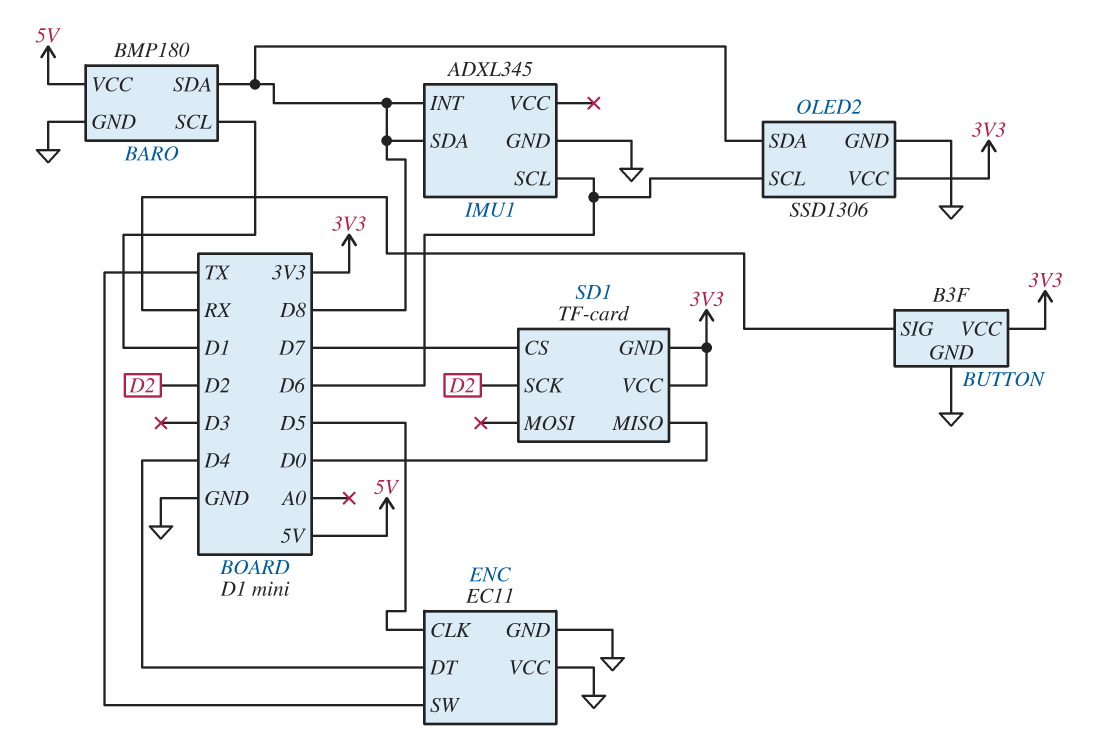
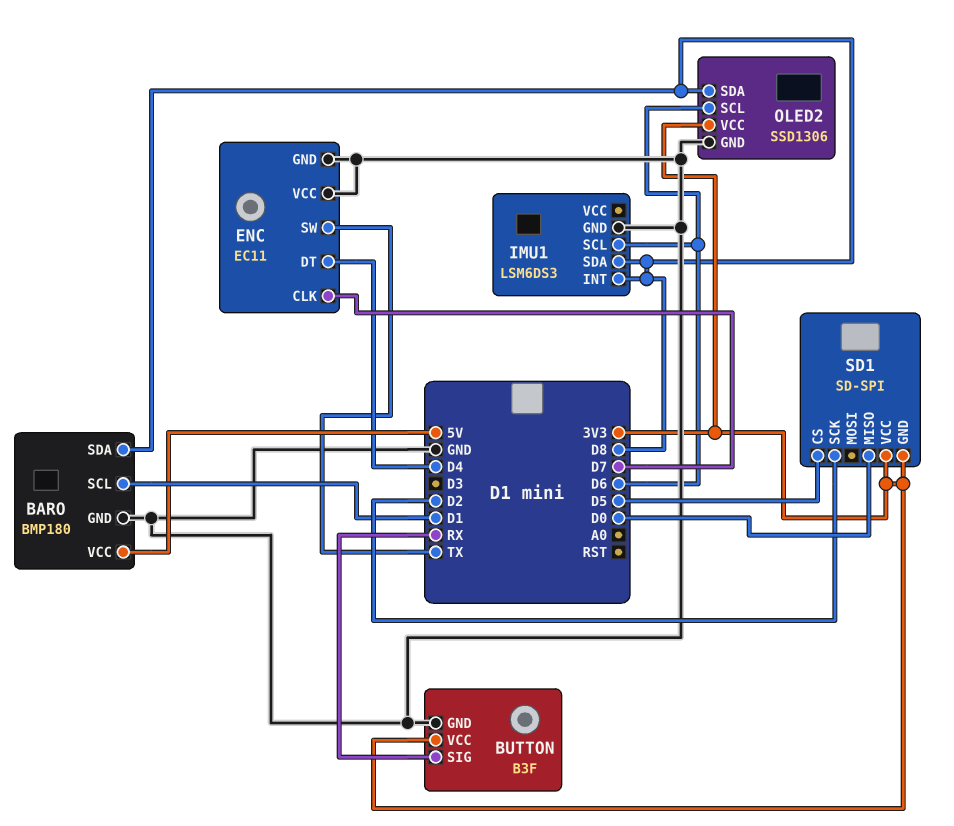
ENC pin CLK: D5 -> D7
IMU1: ADXL345 -> LSM6DS3
SD1: TF-card -> SD-SPI
SD1 pin CS: D7 -> D5

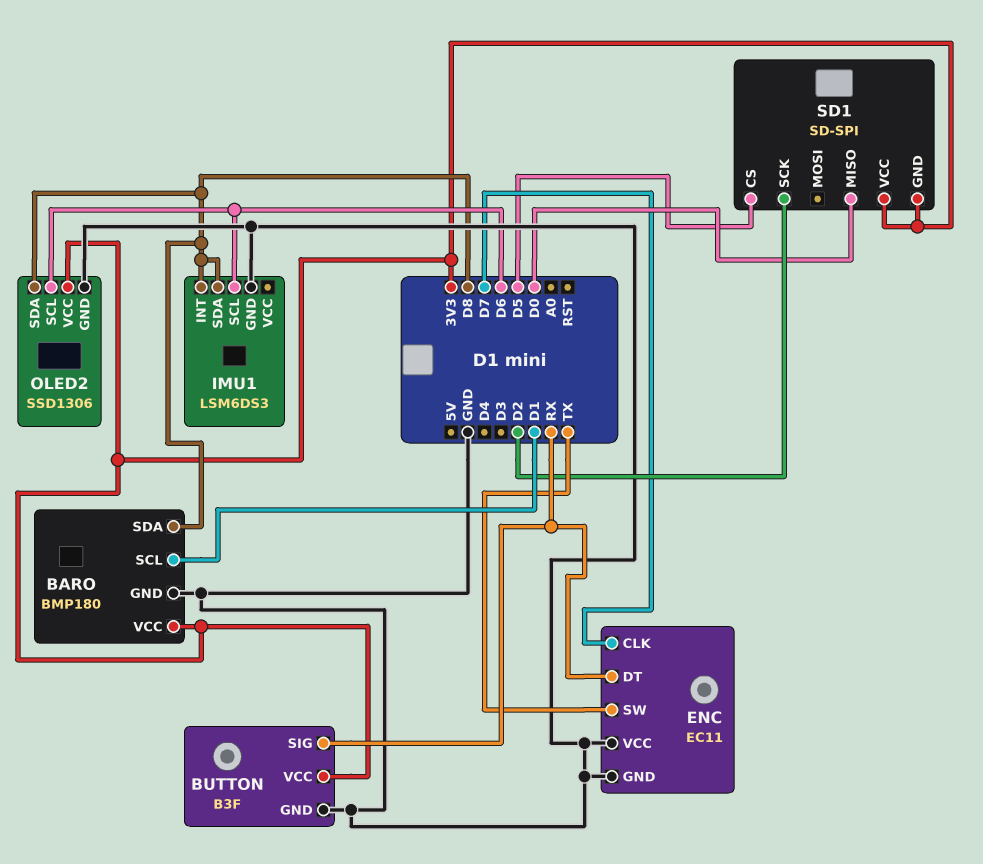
BARO pin VCC: 5V -> 3V3
ENC pin DT: D4 -> RX

